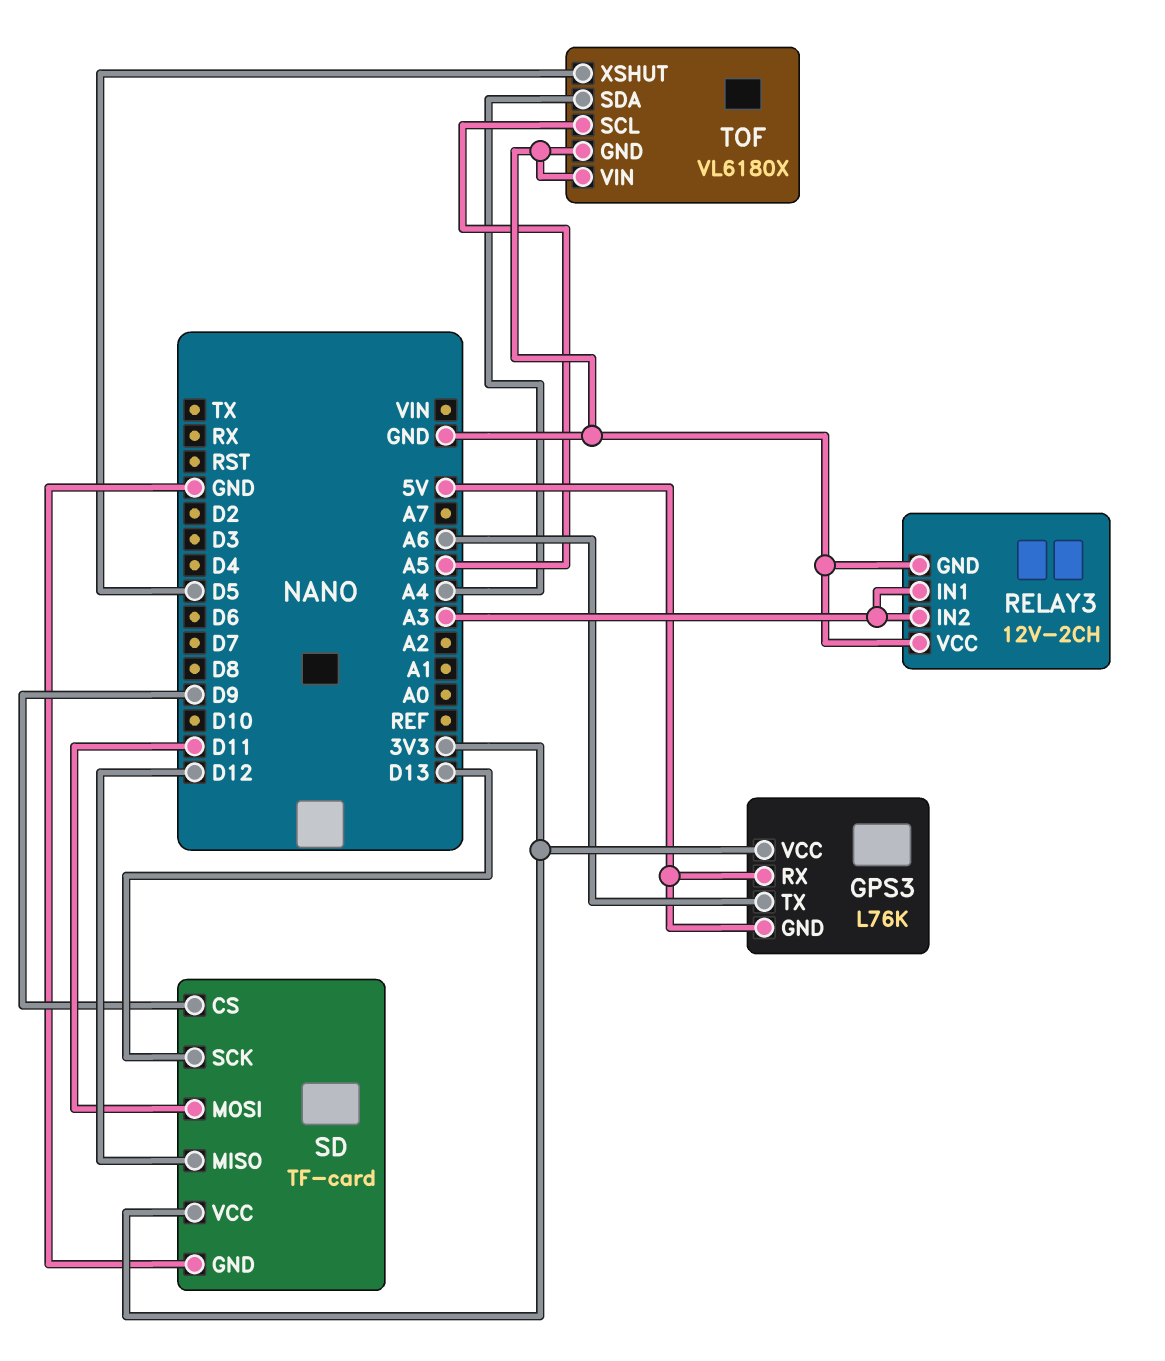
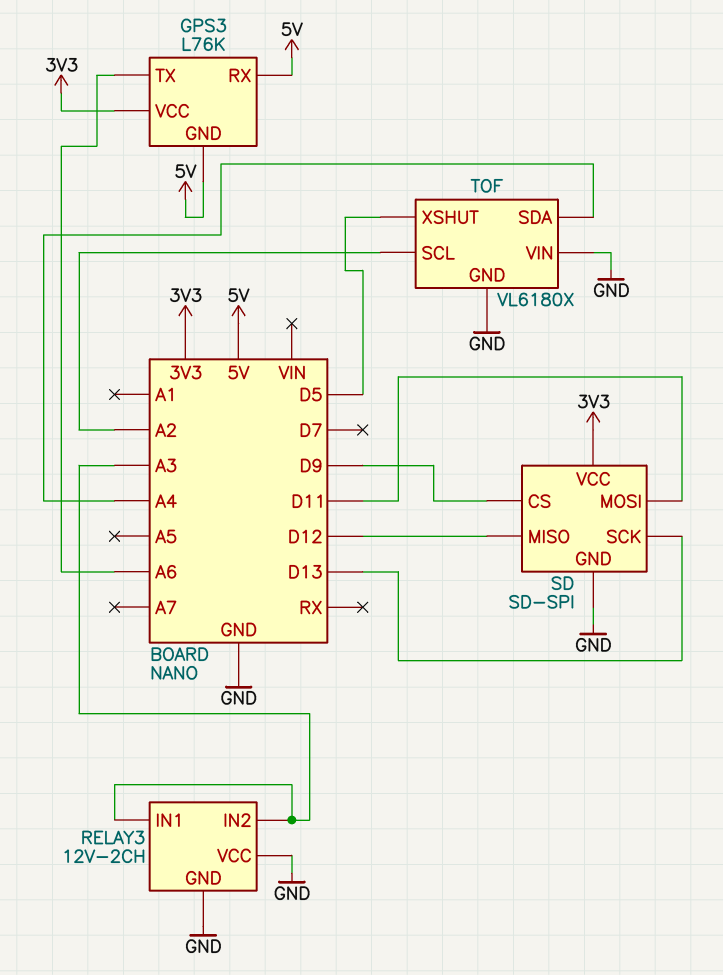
SD: TF-card -> SD-SPI
TOF pin SCL: A5 -> A2

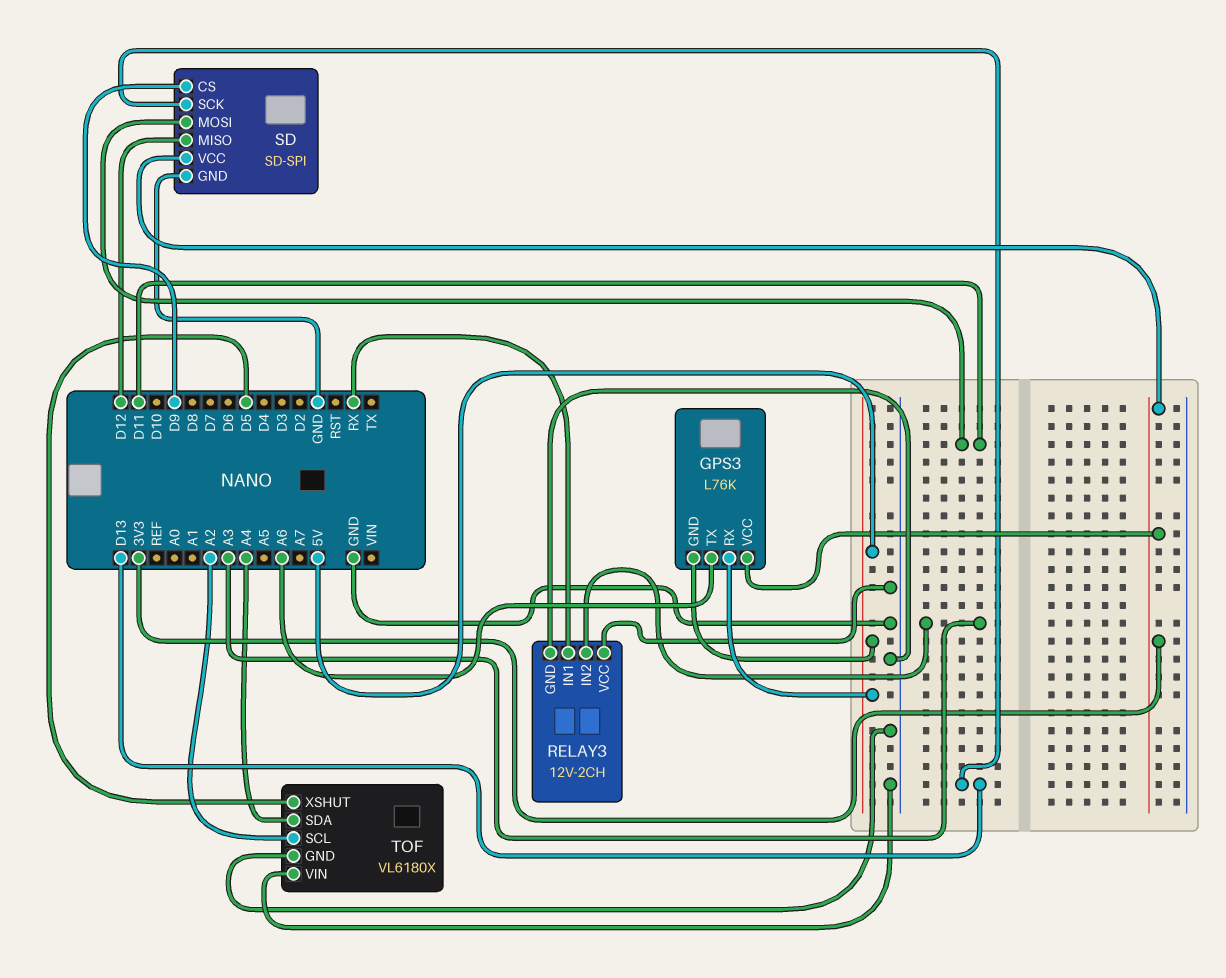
RELAY3 pin IN1: A3 -> RX

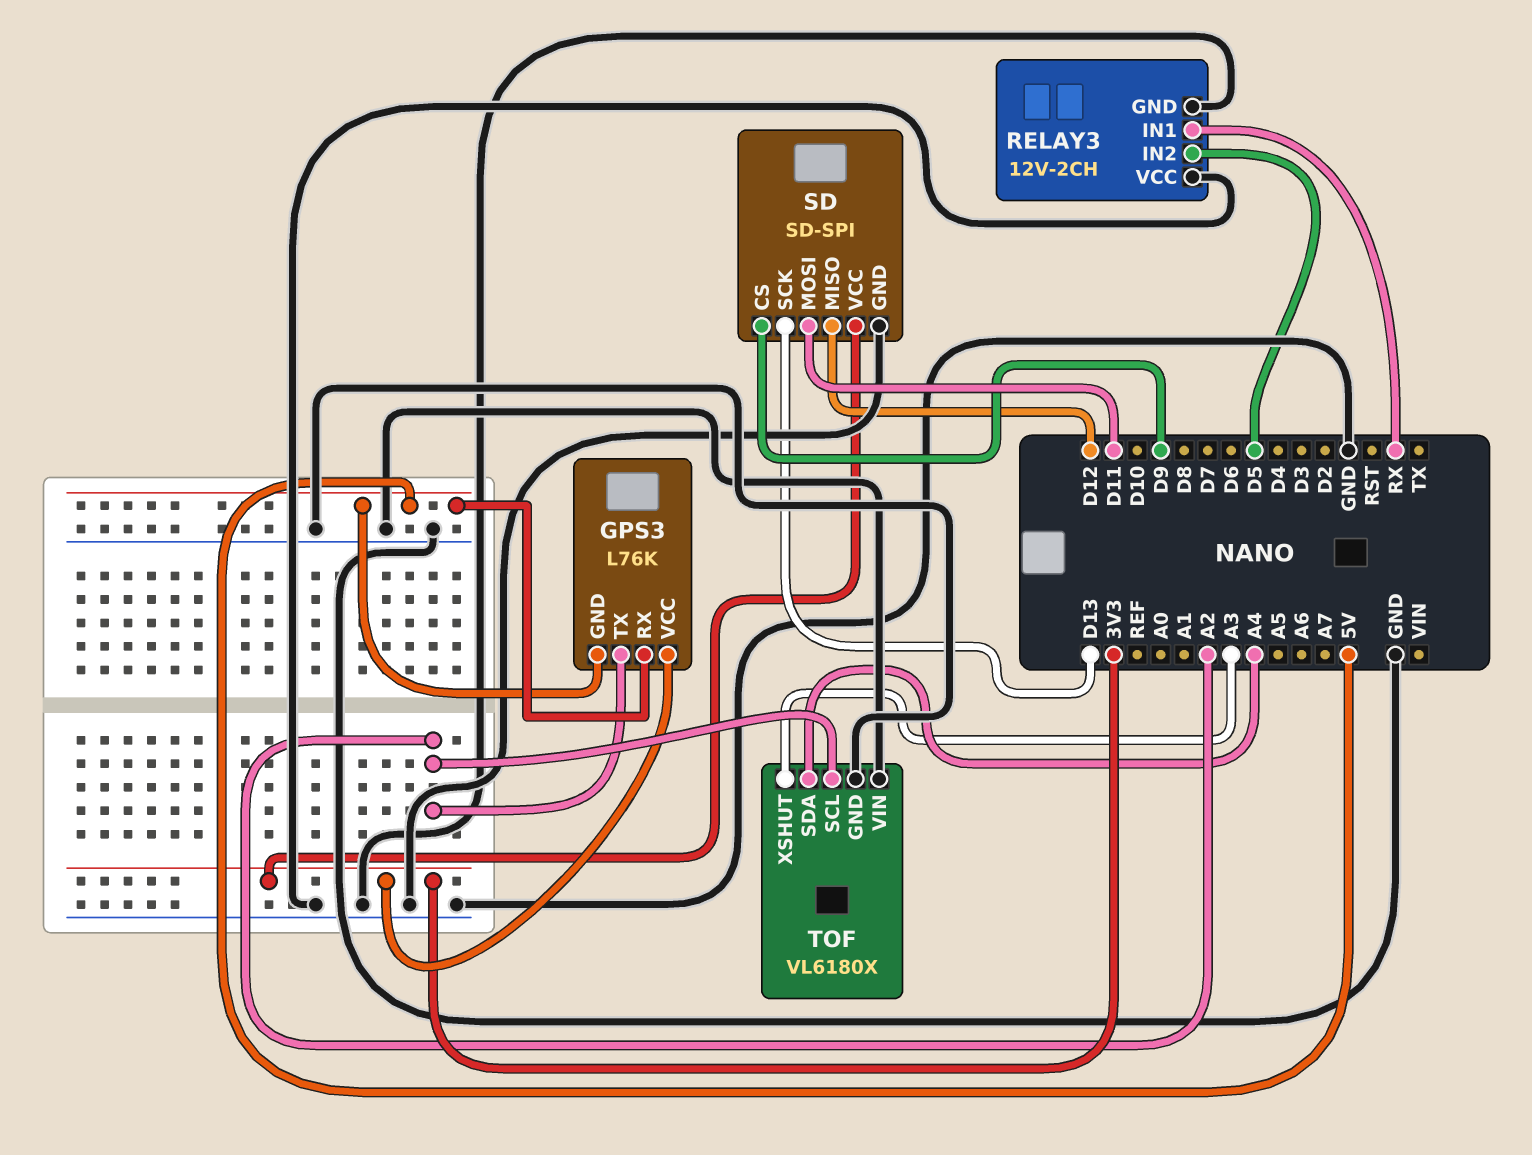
GPS3 pin TX: A6 -> A2
RELAY3 pin IN2: A3 -> D5
TOF pin XSHUT: D5 -> A3

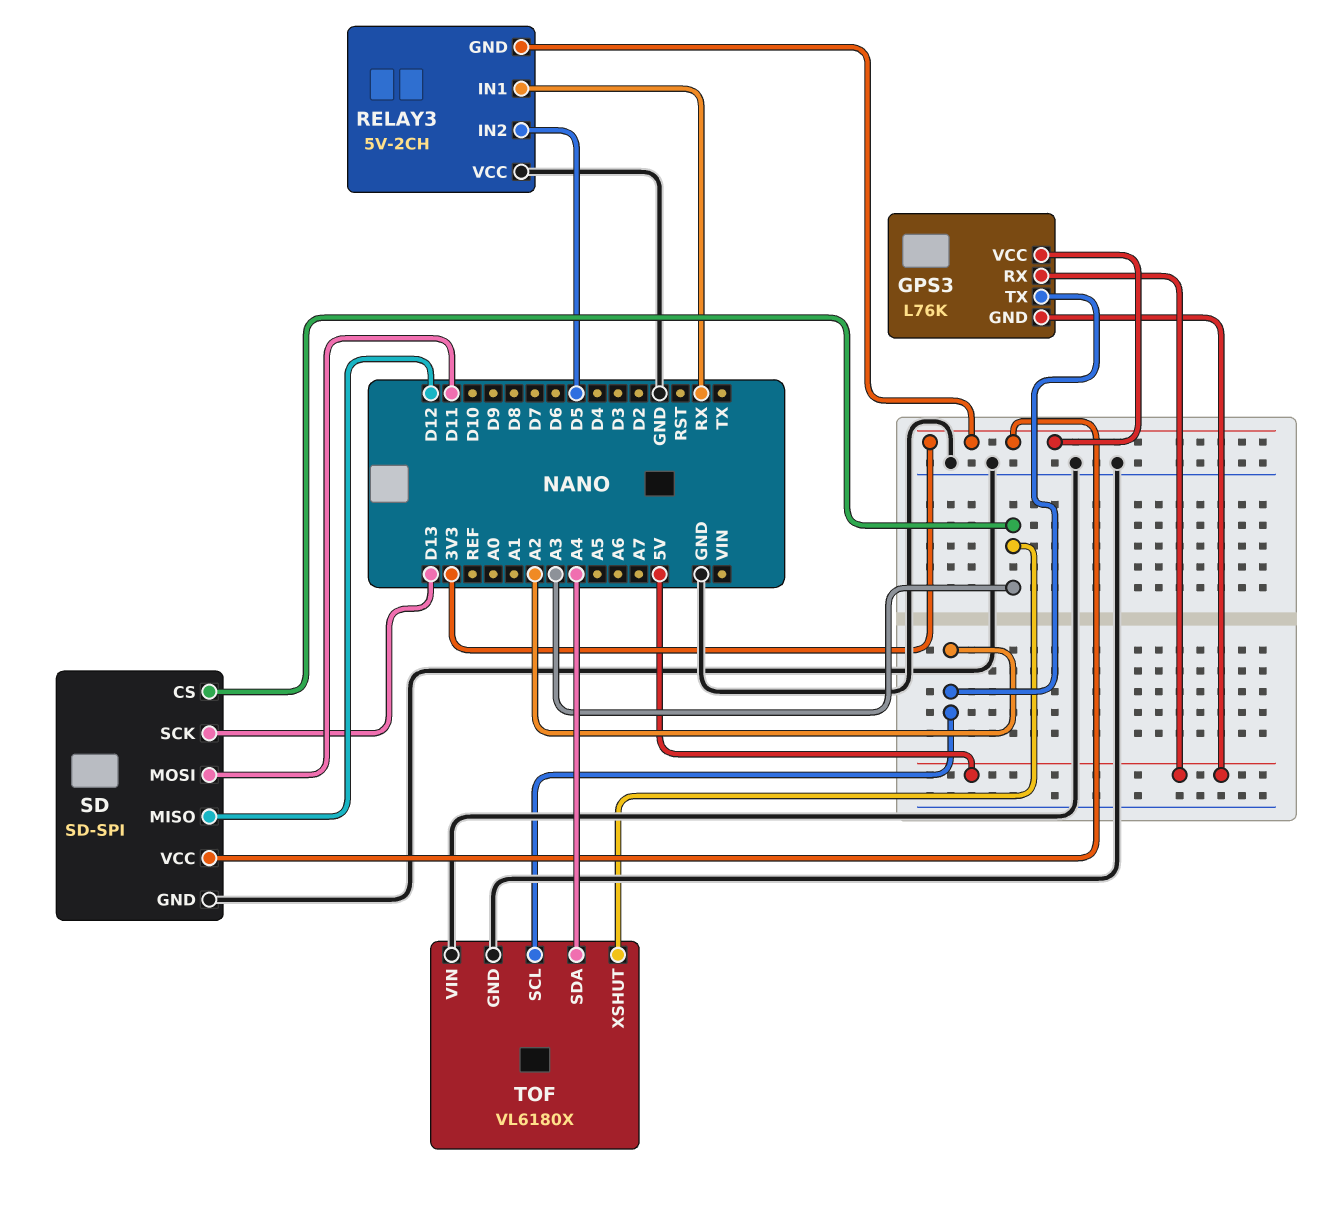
RELAY3: 12V-2CH -> 5V-2CH
RELAY3 pin GND: GND -> 3V3
SD pin CS: D9 -> A3

